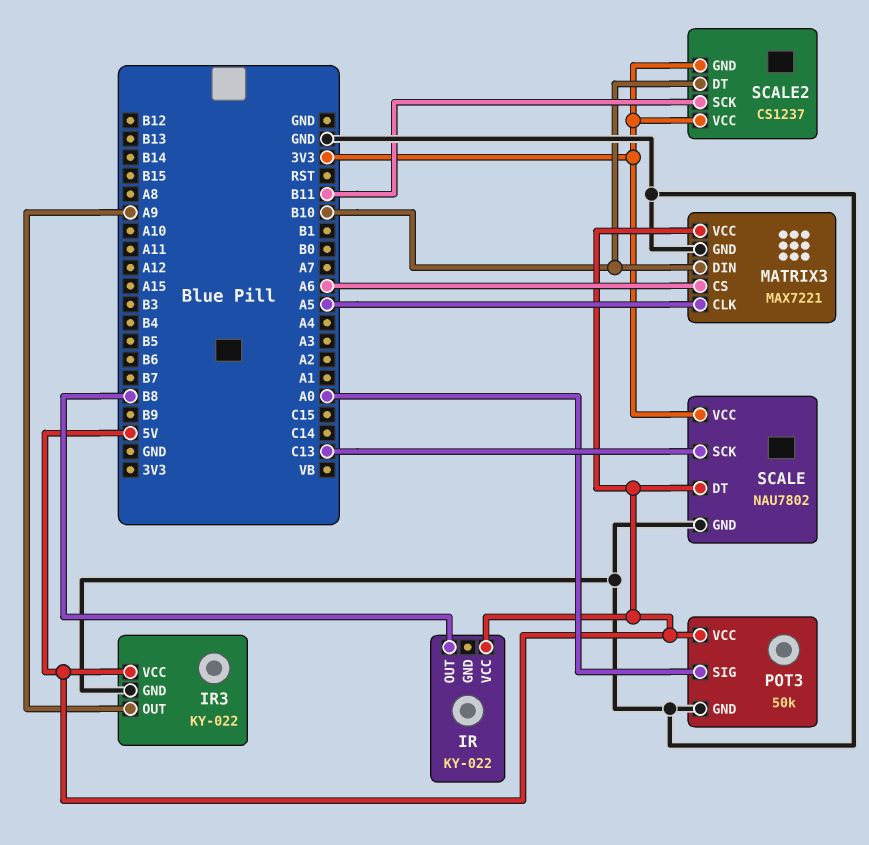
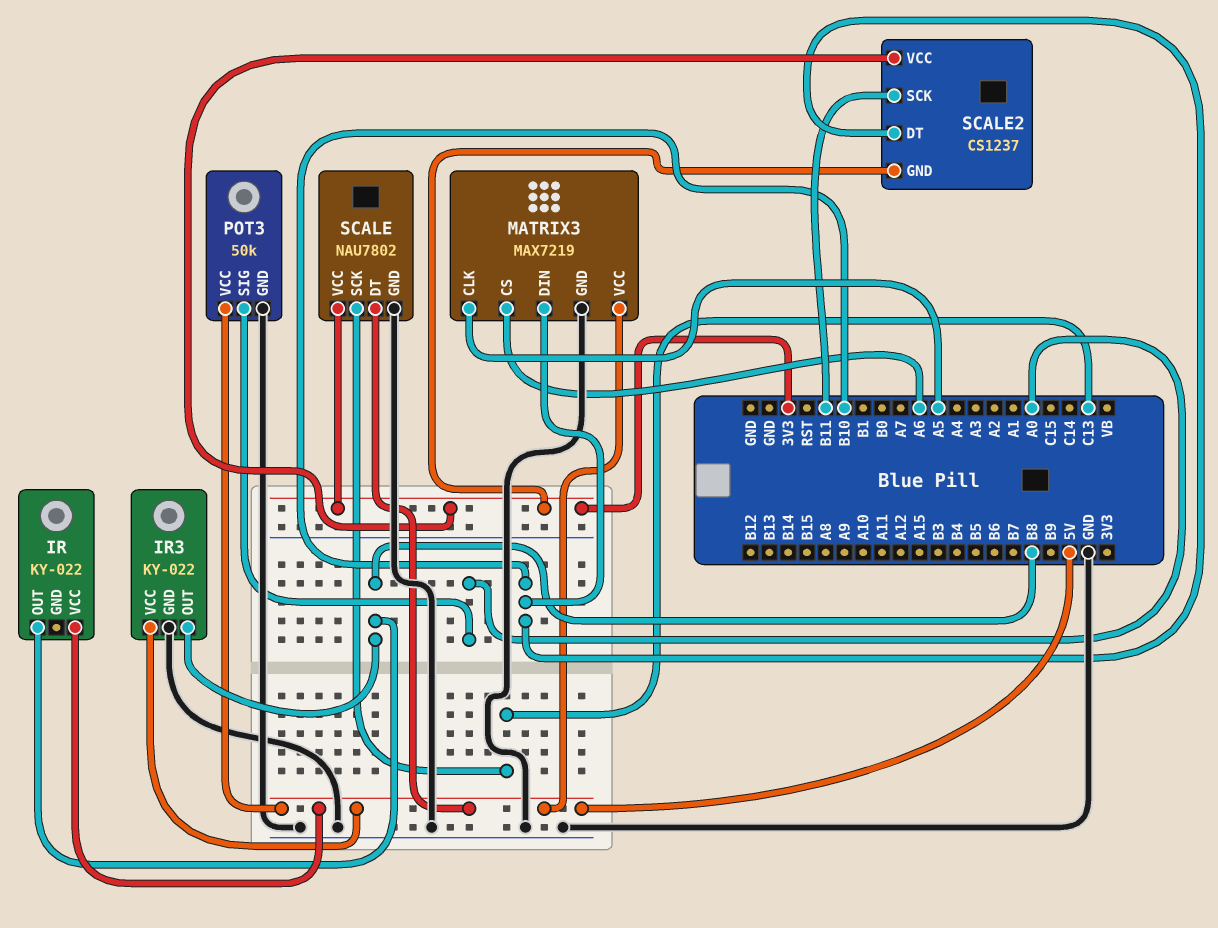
IR3 pin OUT: A9 -> B8
MATRIX3: MAX7221 -> MAX7219

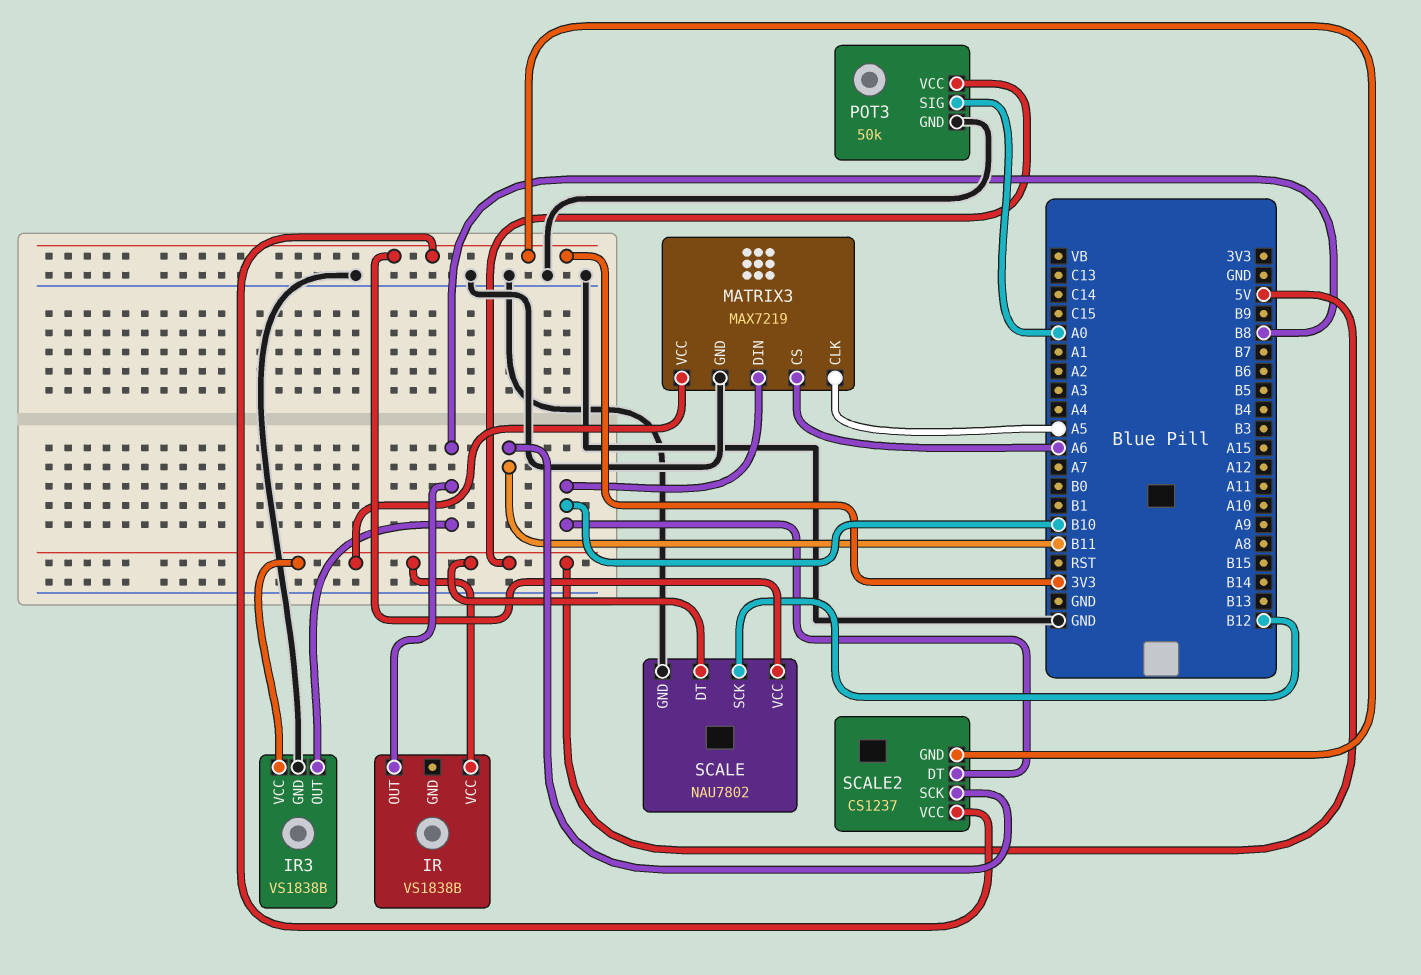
IR: KY-022 -> VS1838B
IR3: KY-022 -> VS1838B
SCALE pin SCK: C13 -> B12

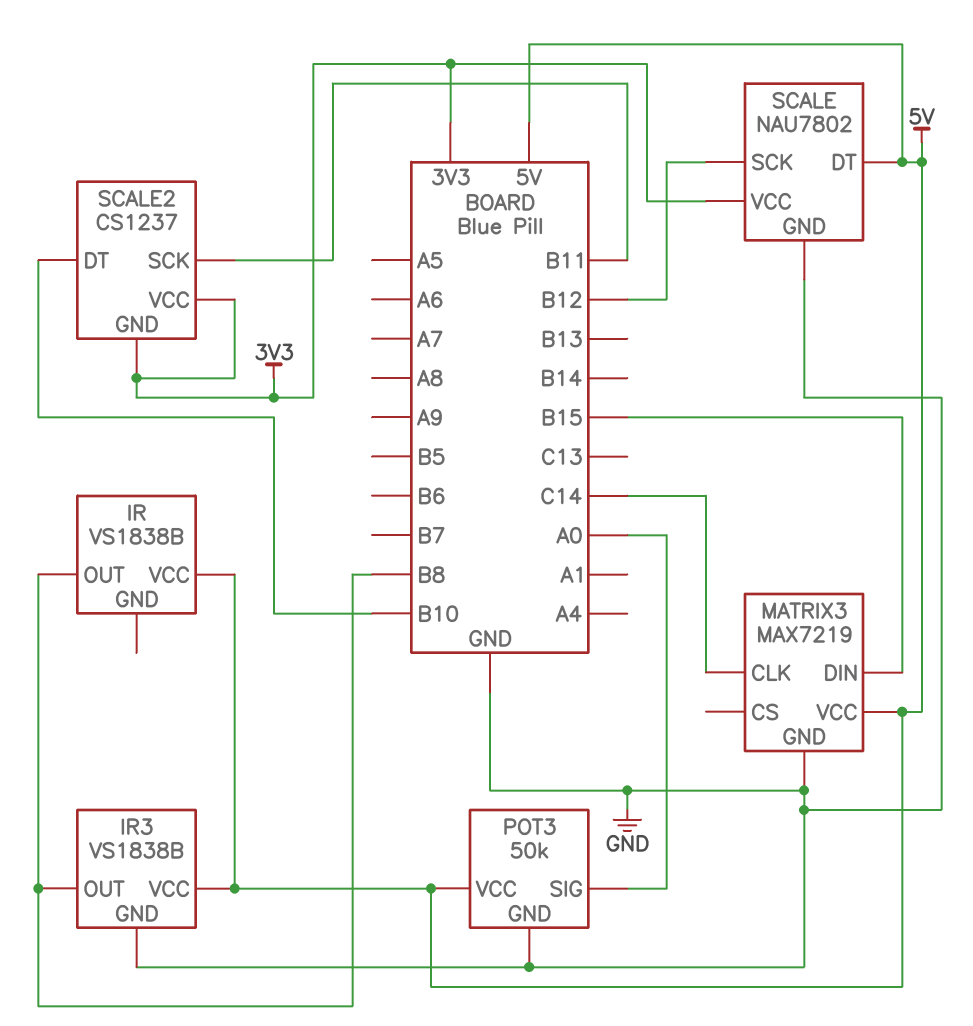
MATRIX3 pin CLK: A5 -> C14
MATRIX3 pin CS: A6 -> none
MATRIX3 pin DIN: B10 -> B15

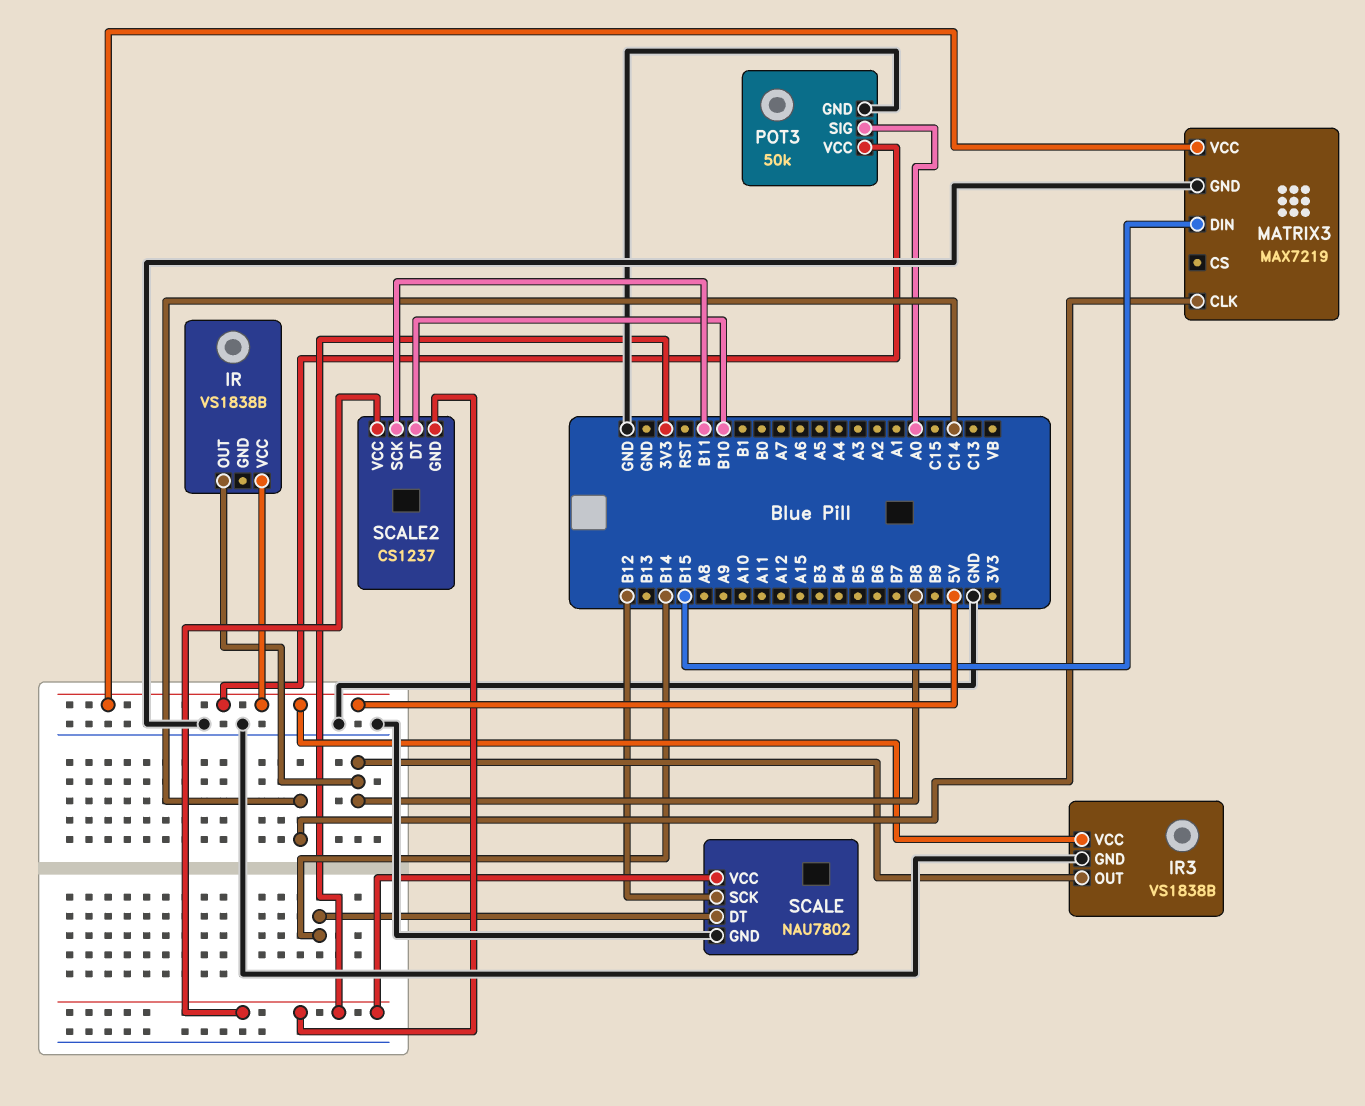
SCALE pin DT: 5V -> B14

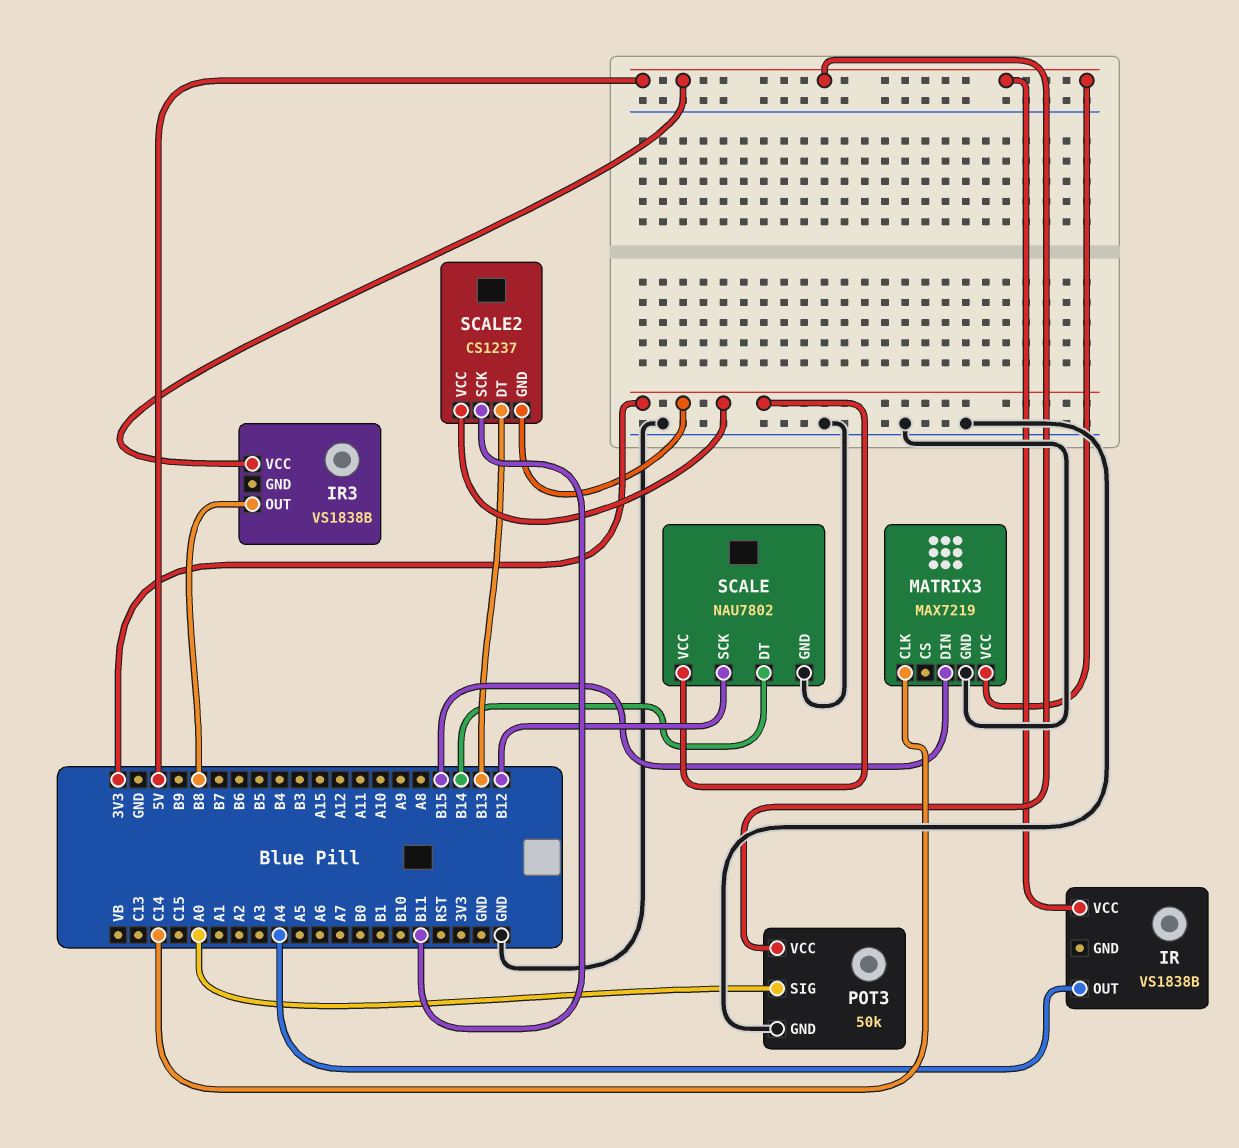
IR pin OUT: B8 -> A4
IR3 pin GND: GND -> none
SCALE2 pin DT: B10 -> B13

